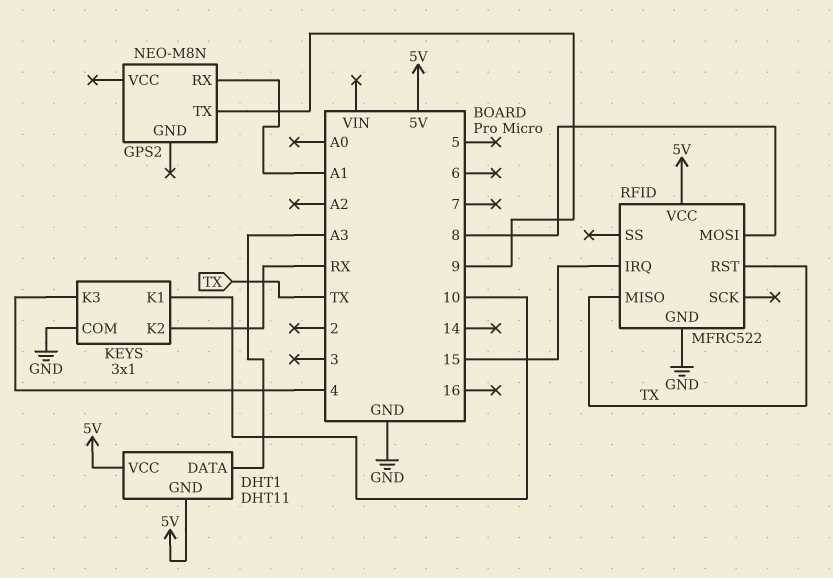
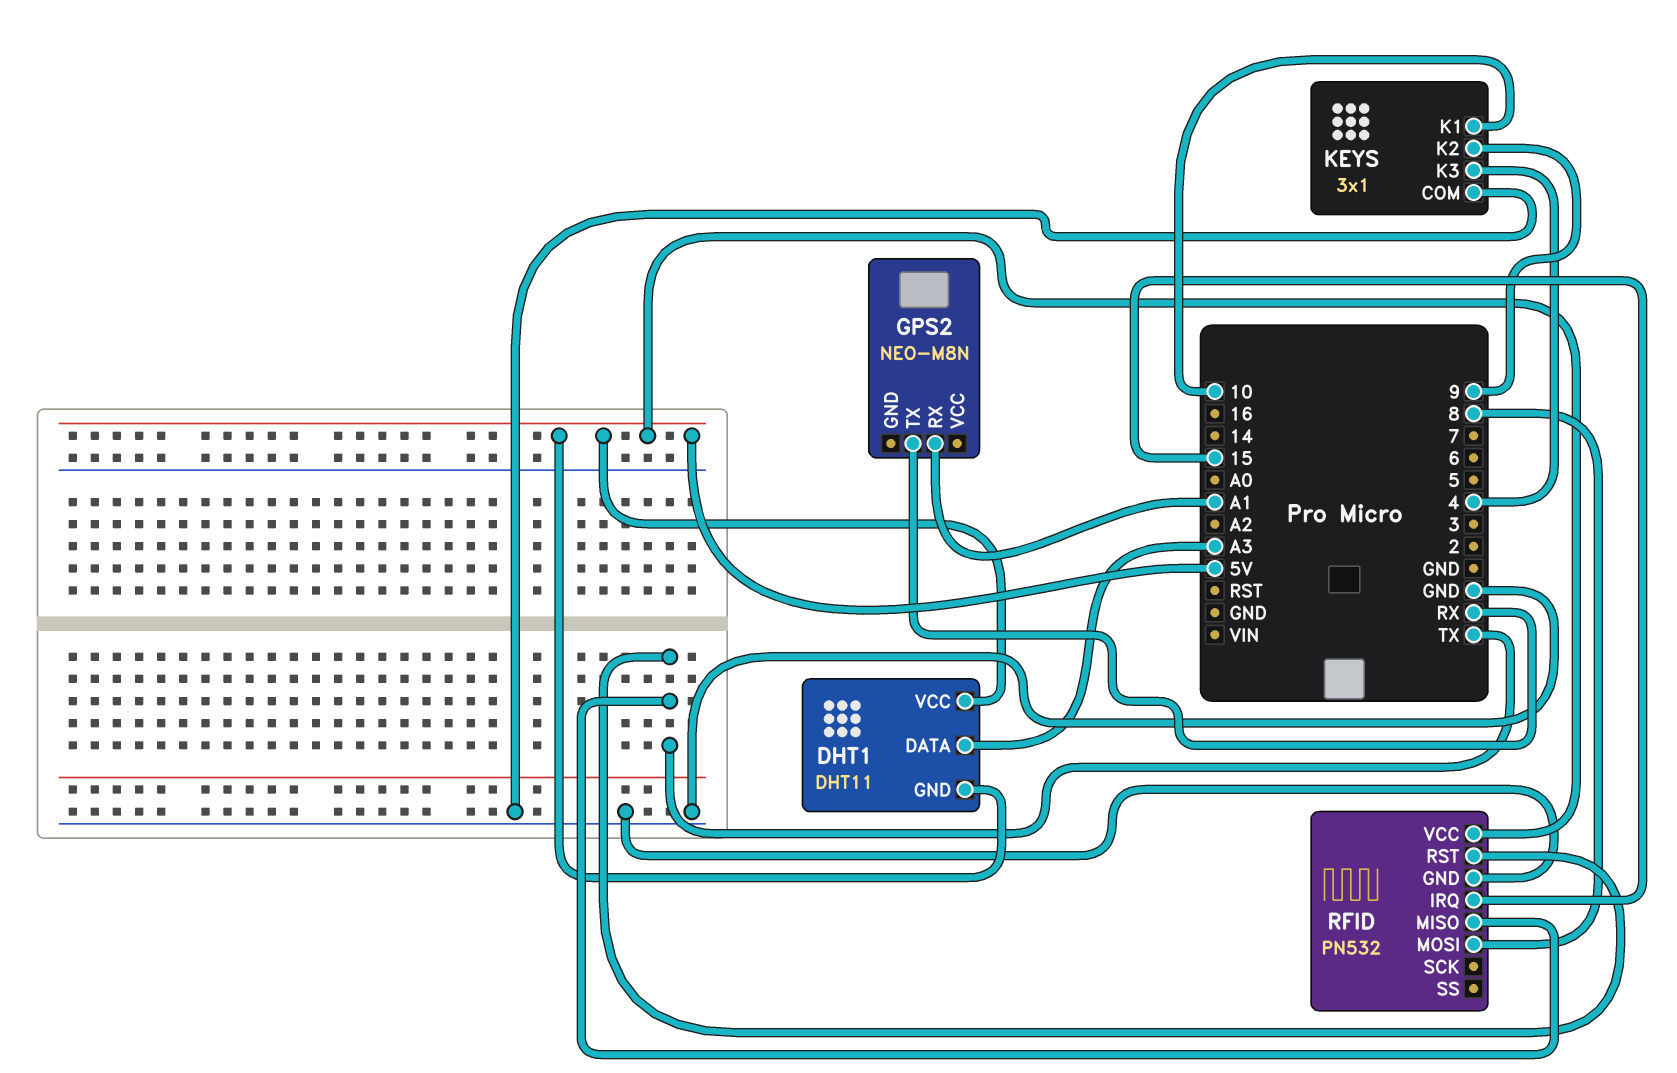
GPS2 pin TX: 9 -> RX
KEYS pin K2: RX -> 9
RFID: MFRC522 -> PN532

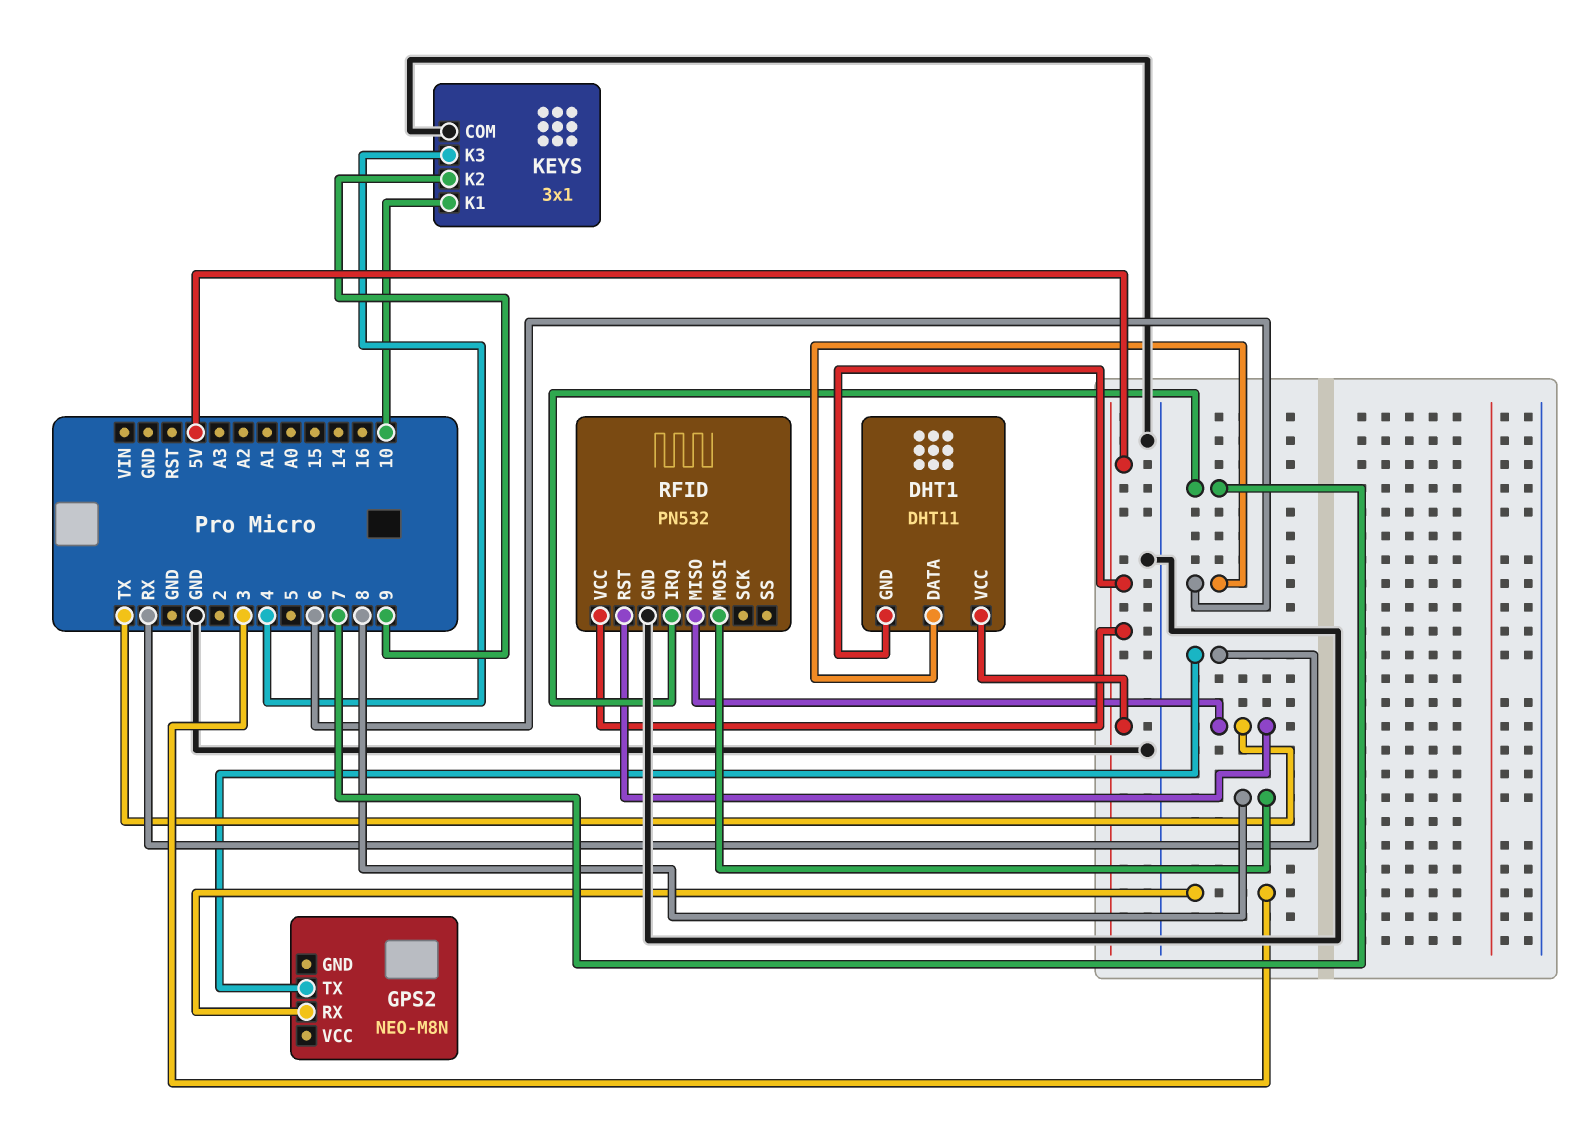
DHT1 pin DATA: A3 -> 6
GPS2 pin RX: A1 -> 3
RFID pin IRQ: 15 -> 7

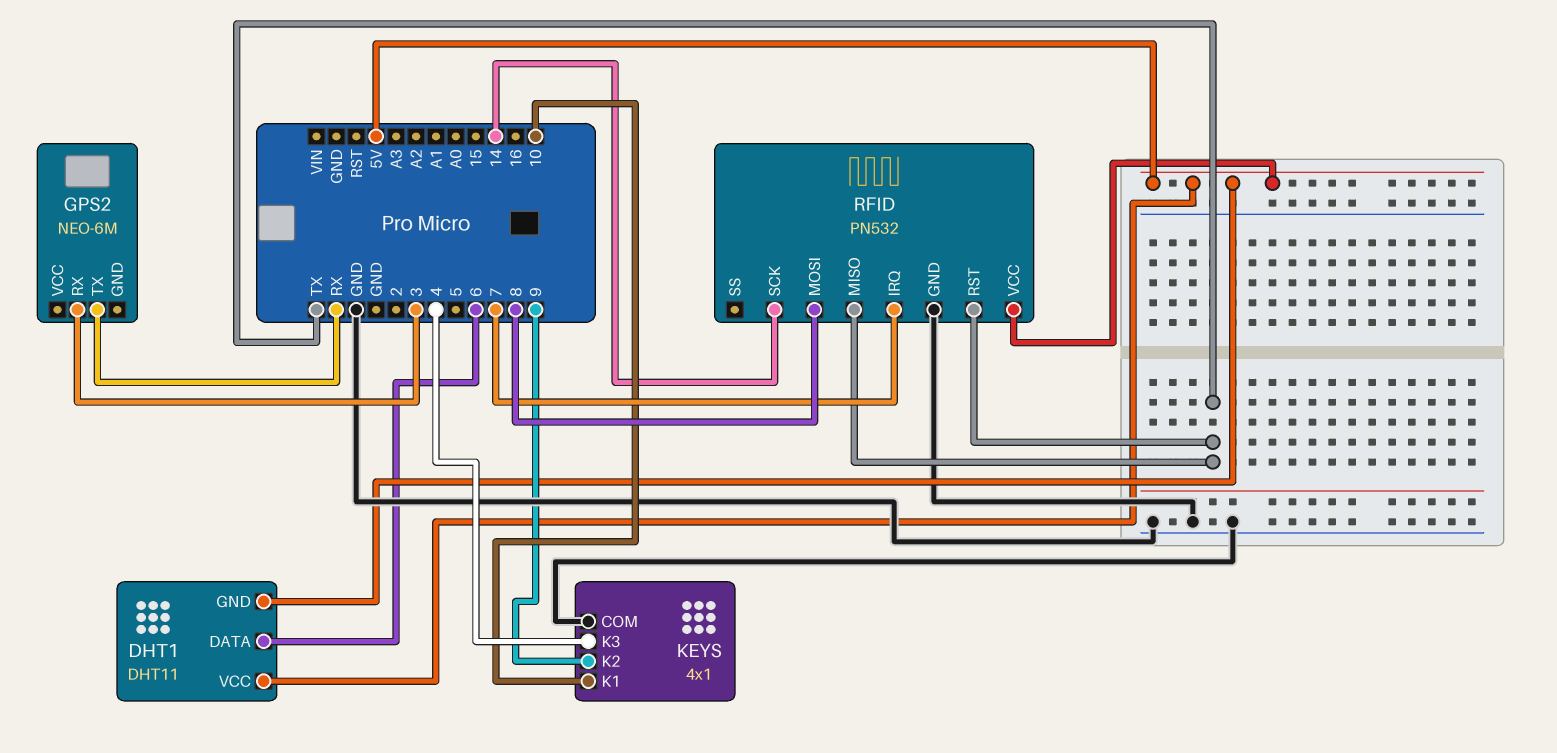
GPS2: NEO-M8N -> NEO-6M
KEYS: 3x1 -> 4x1
RFID pin SCK: none -> 14

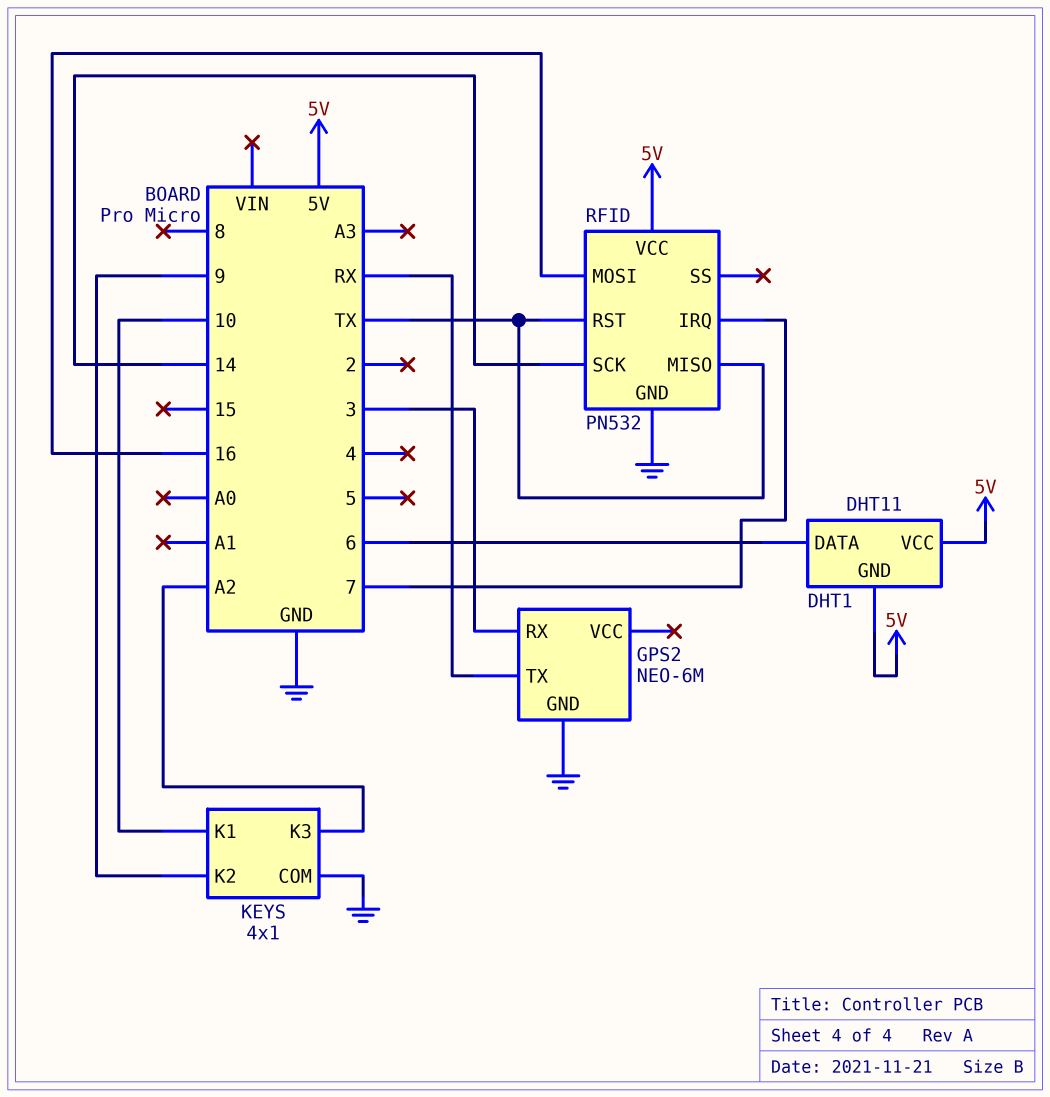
GPS2 pin GND: none -> GND
KEYS pin K3: 4 -> A2
RFID pin MOSI: 8 -> 16

